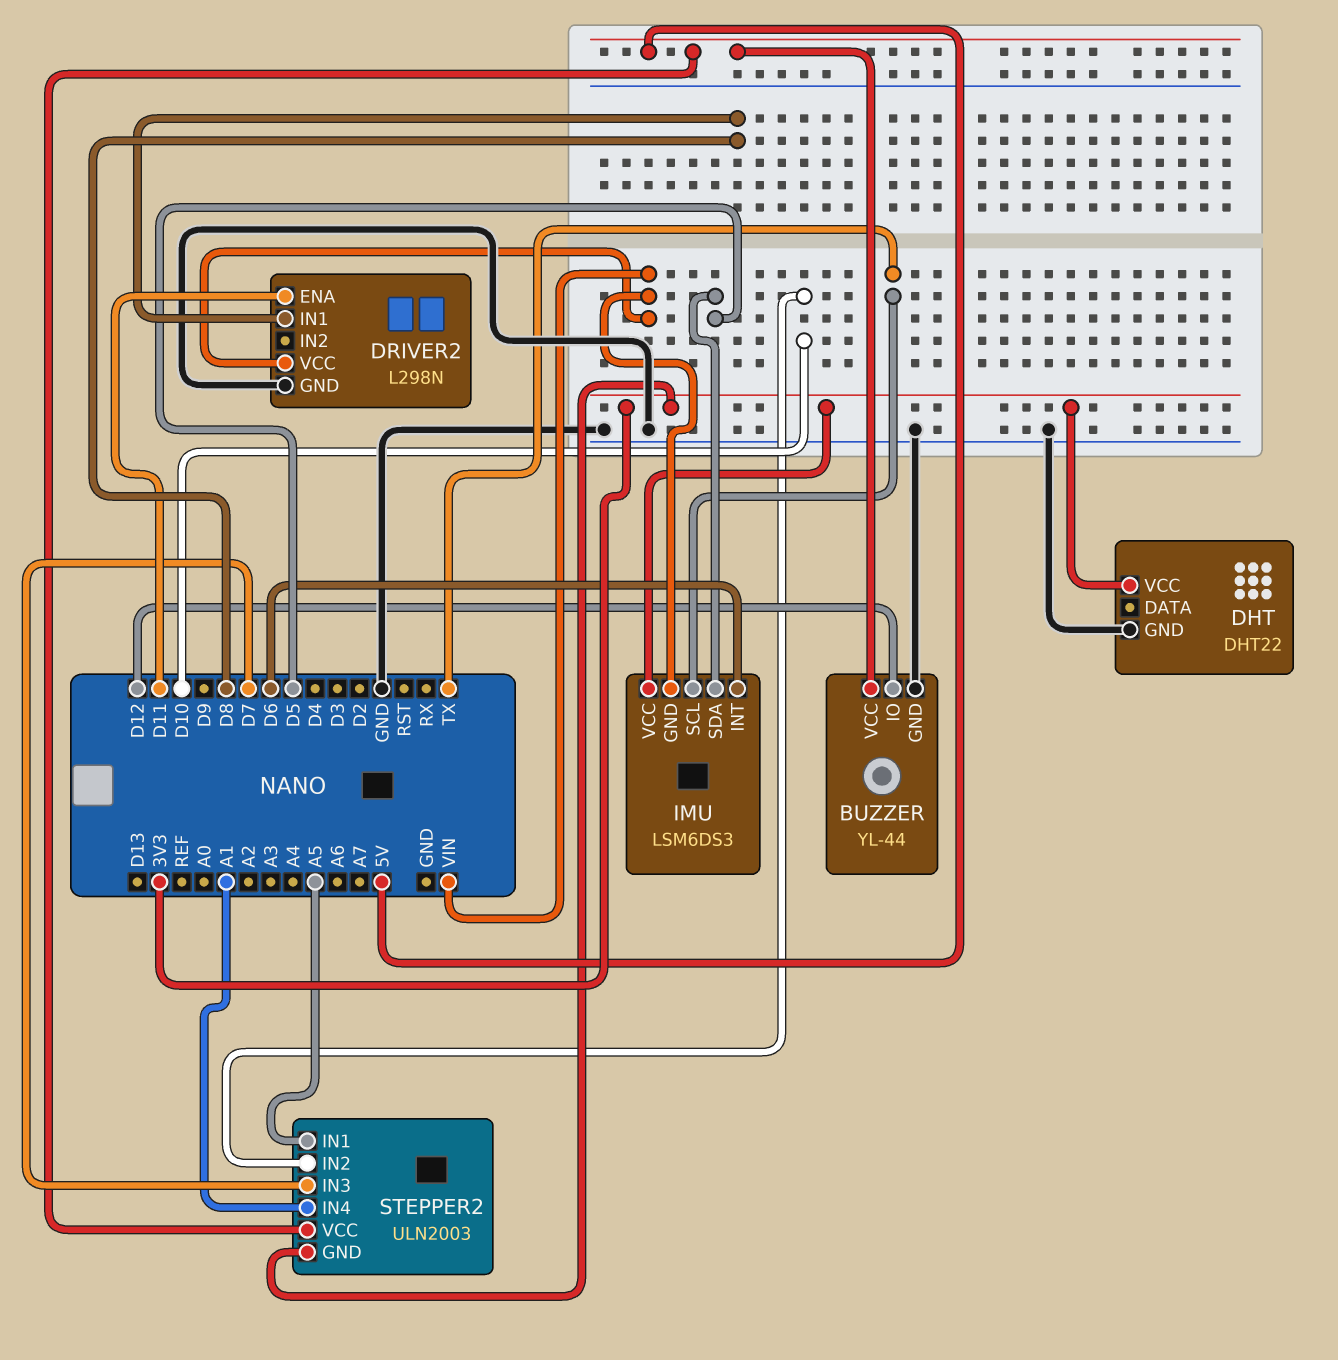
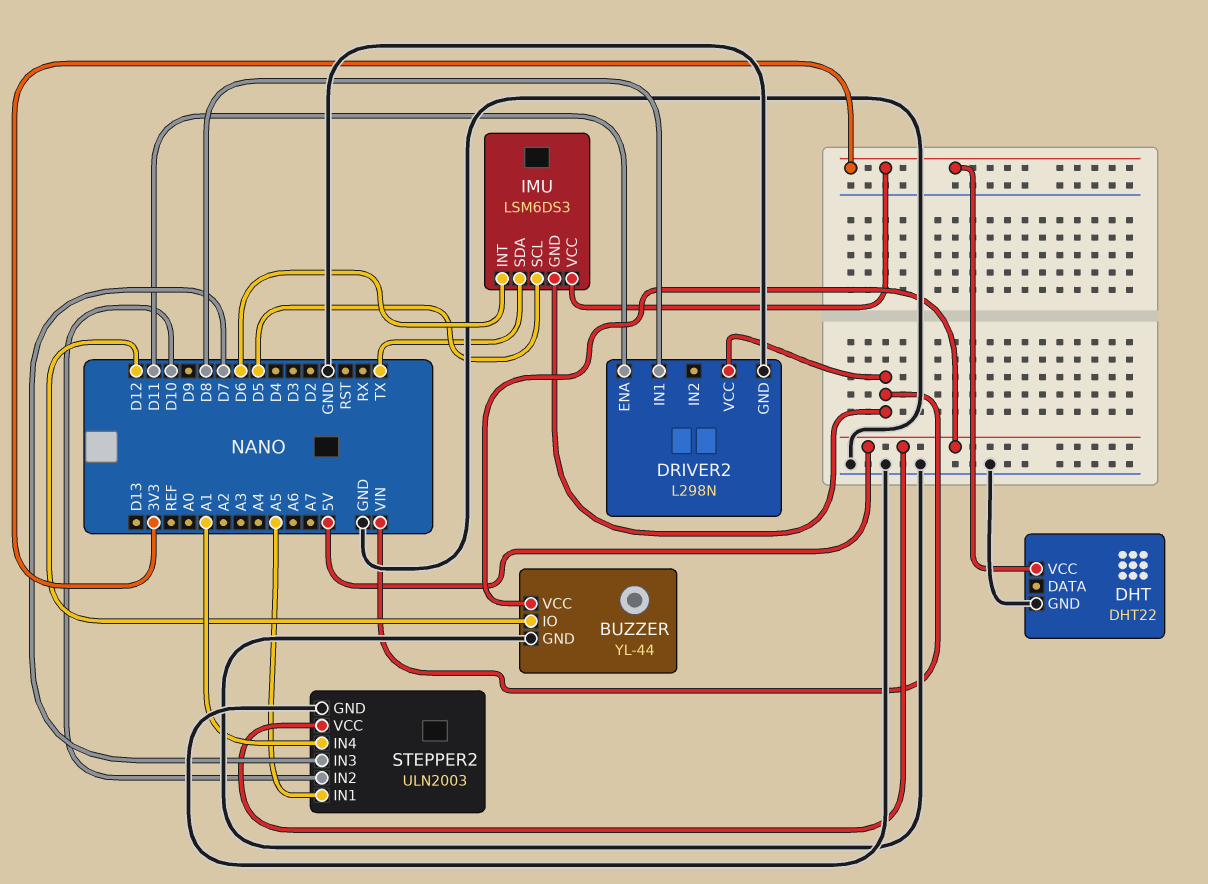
IMU pin SCL: TX -> D5
IMU pin SDA: D5 -> TX
STEPPER2 pin GND: 3V3 -> GND

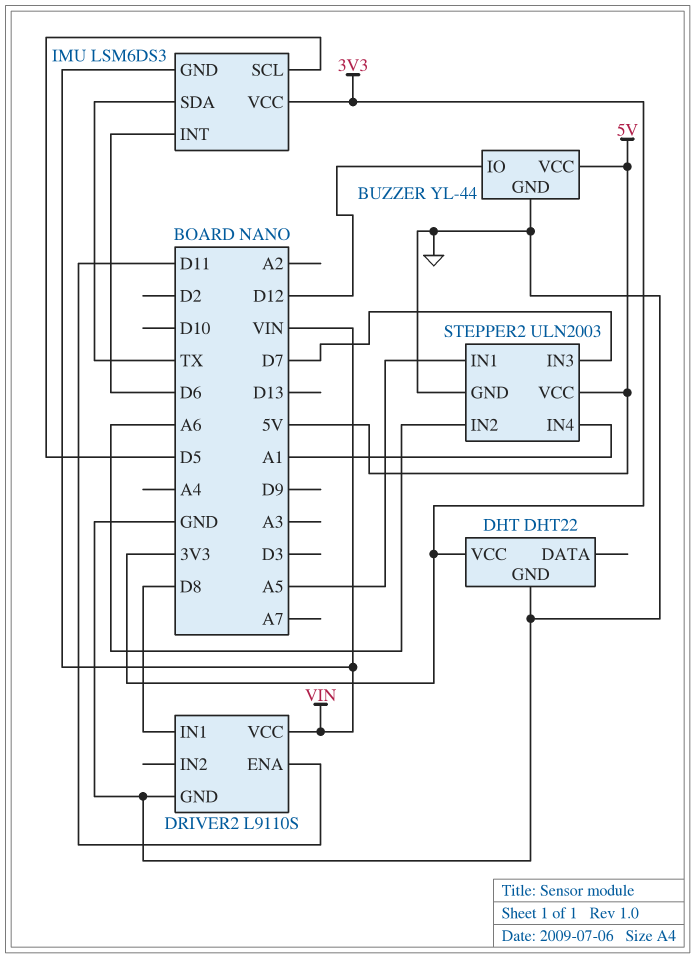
DRIVER2: L298N -> L9110S
STEPPER2 pin IN2: D10 -> A6

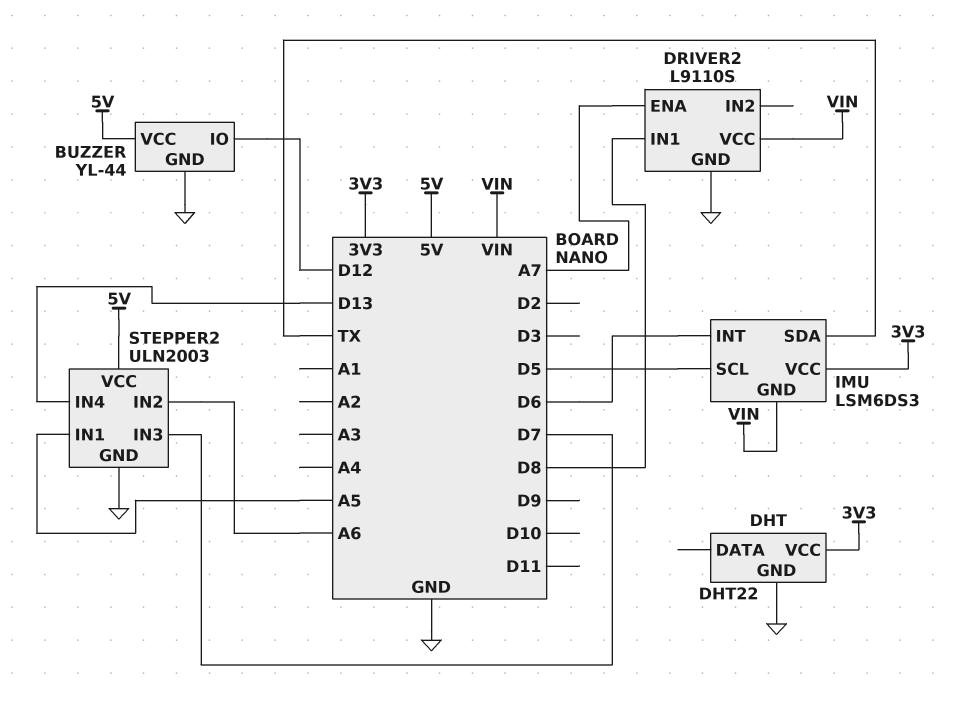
DRIVER2 pin ENA: D11 -> A7
STEPPER2 pin IN4: A1 -> D13

